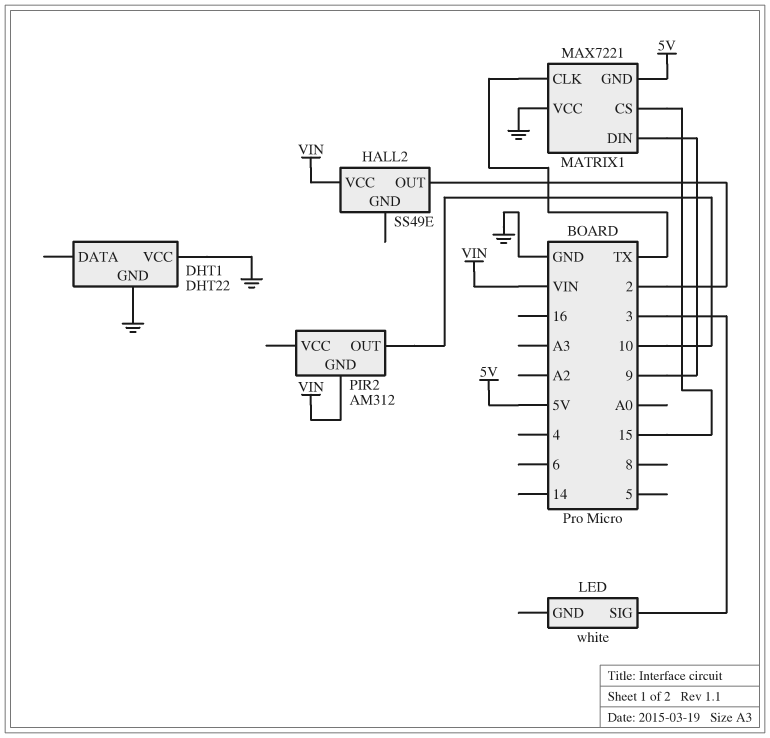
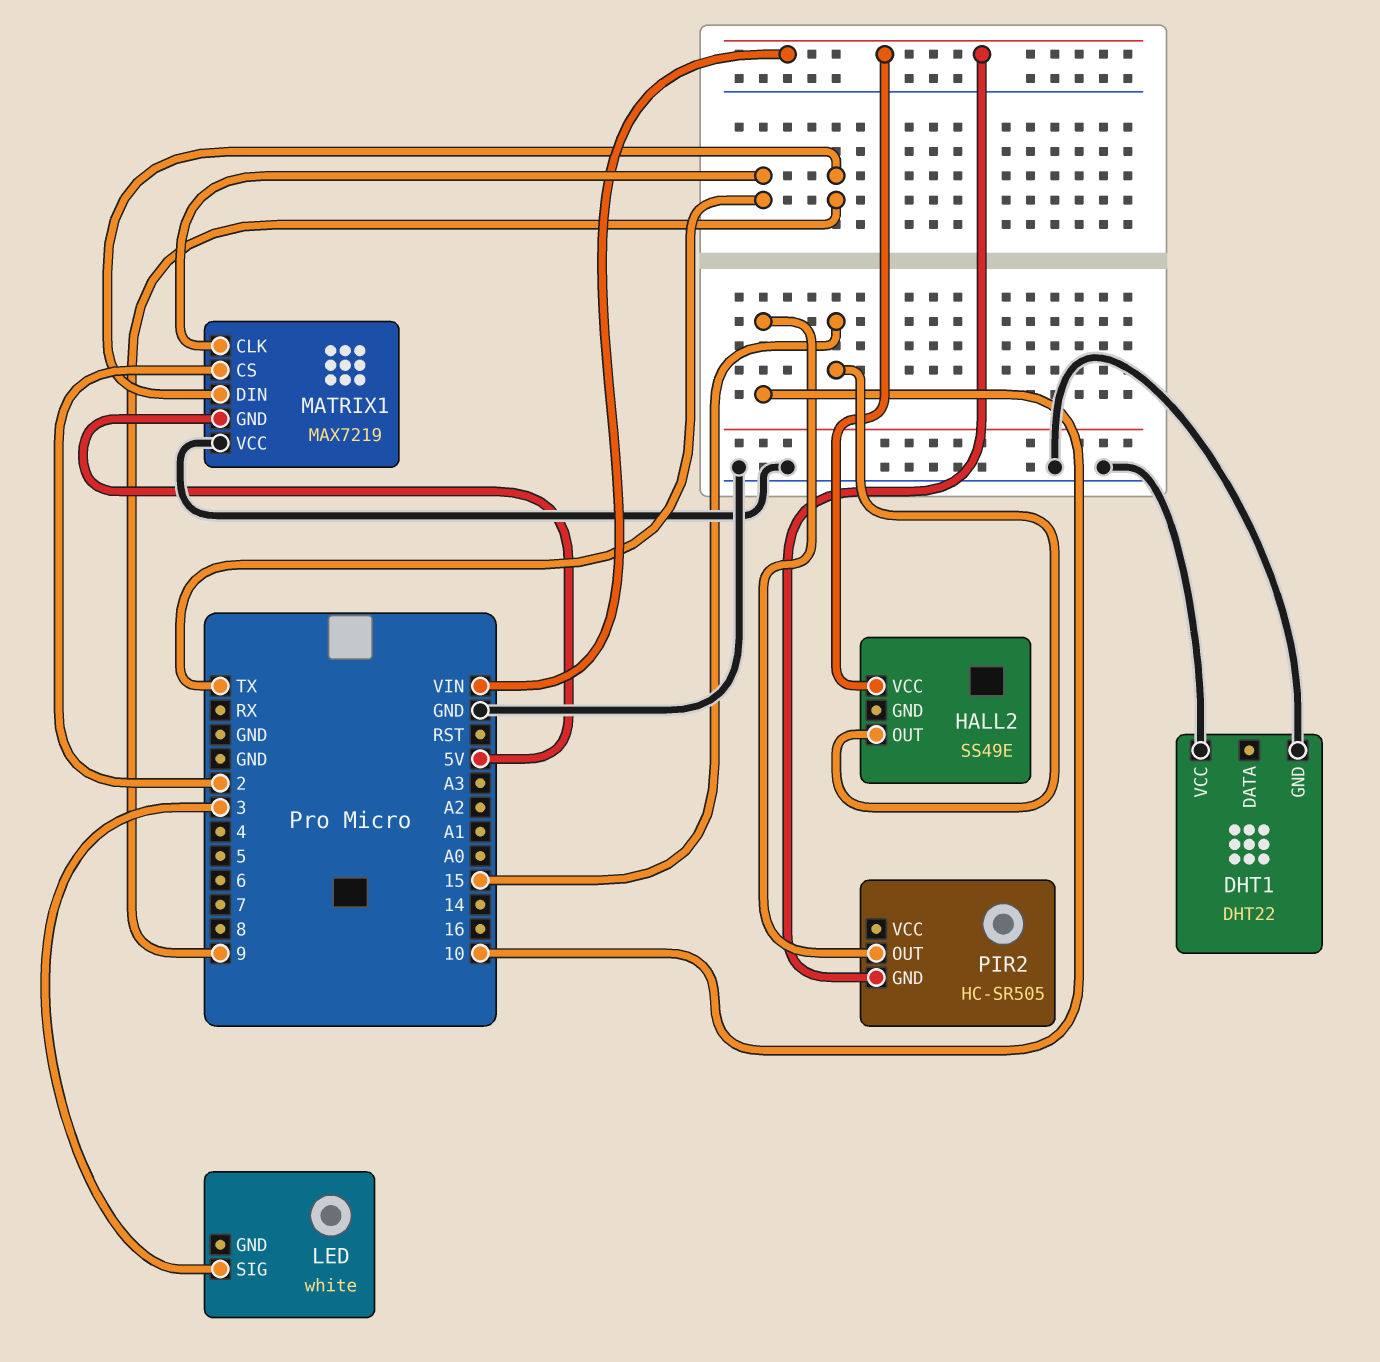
HALL2 pin OUT: 2 -> 15
MATRIX1: MAX7221 -> MAX7219
MATRIX1 pin CS: 15 -> 2
PIR2: AM312 -> HC-SR505

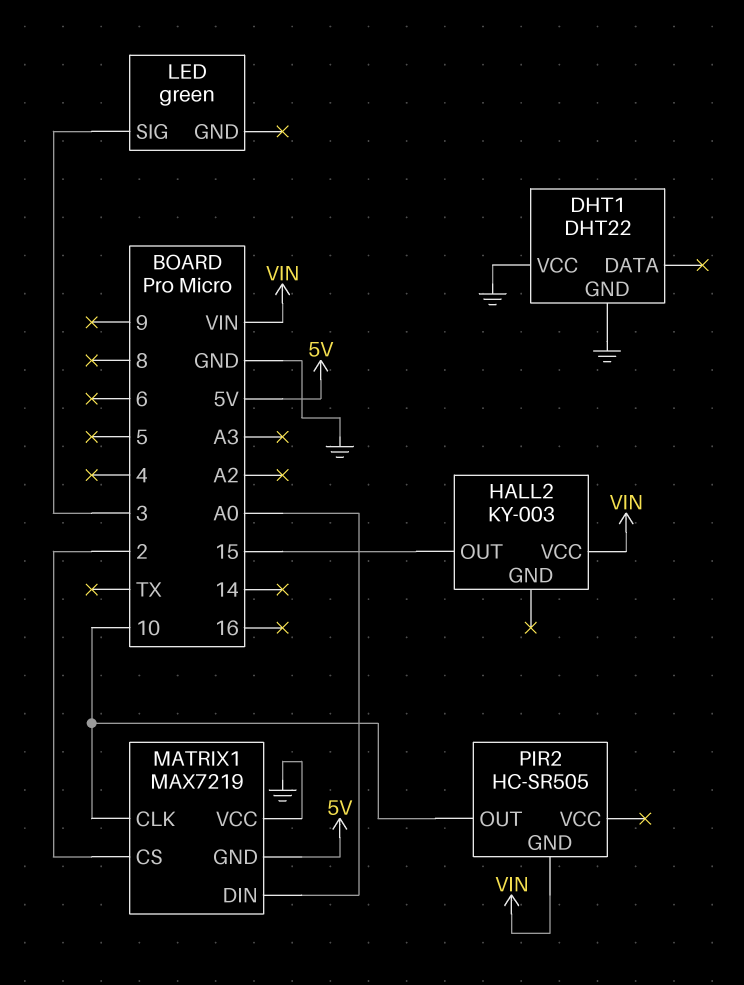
HALL2: SS49E -> KY-003
LED: white -> green
MATRIX1 pin CLK: TX -> 10
MATRIX1 pin DIN: 9 -> A0

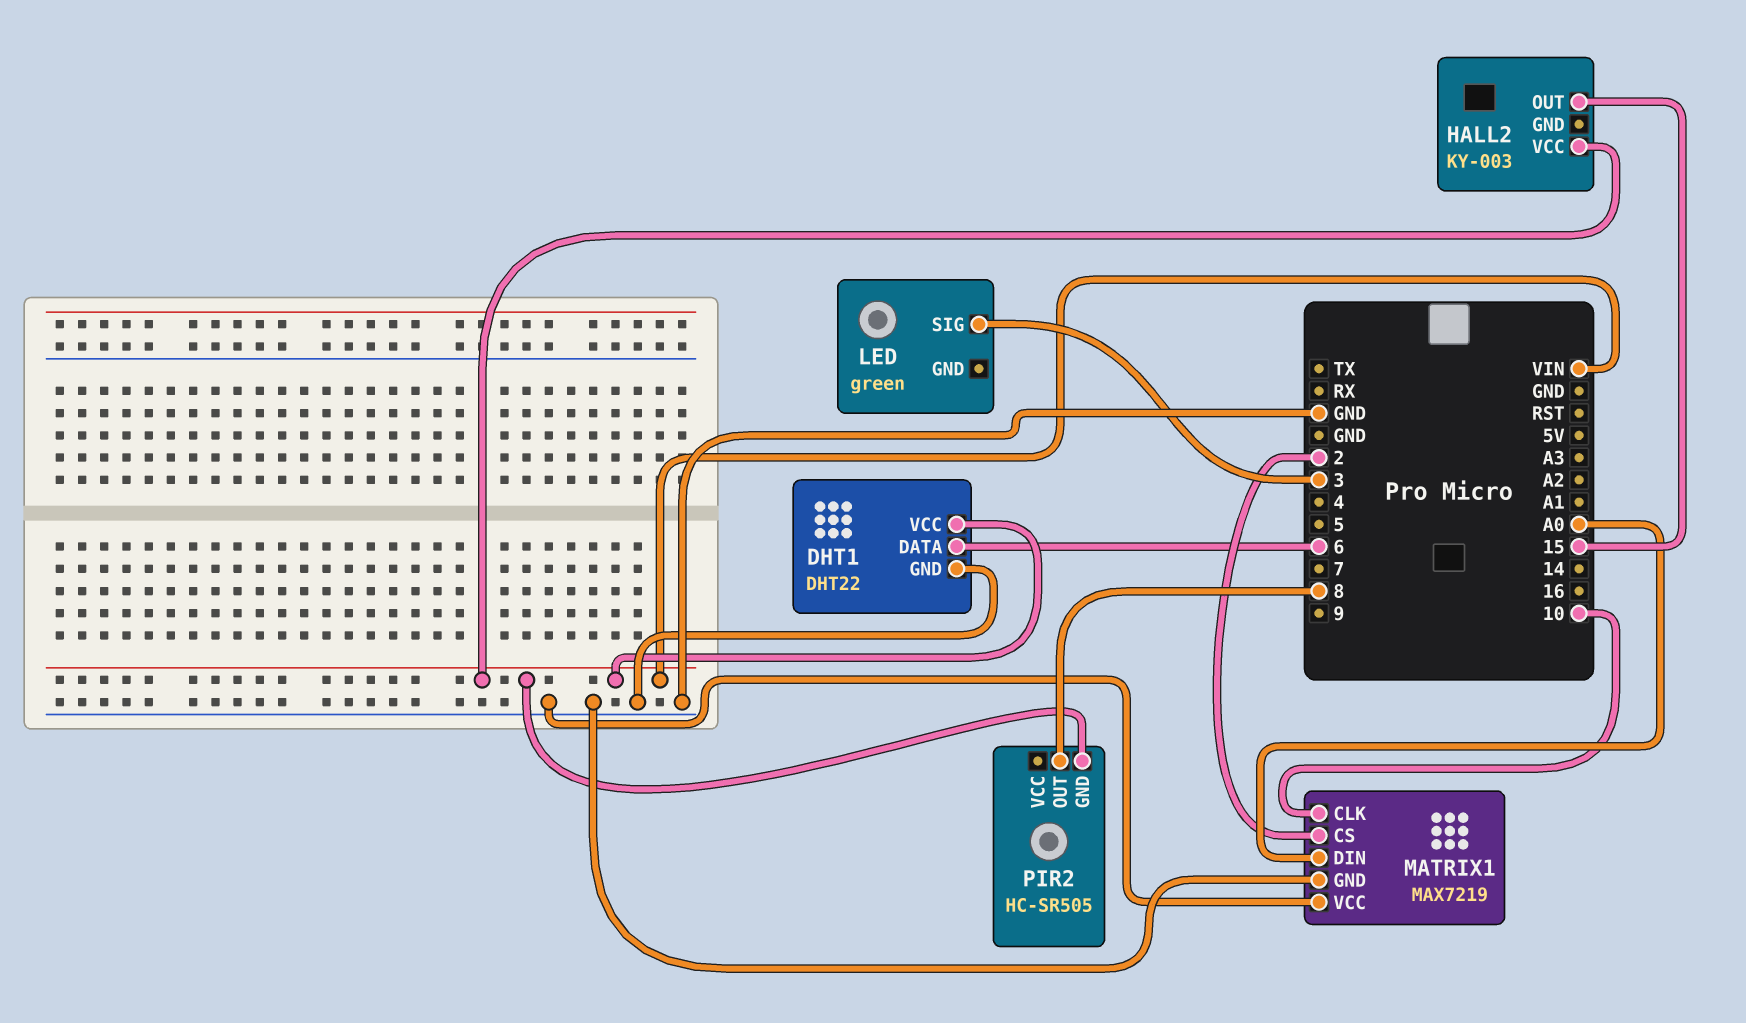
DHT1 pin DATA: none -> 6
DHT1 pin VCC: GND -> VIN
MATRIX1 pin GND: 5V -> GND
PIR2 pin OUT: 10 -> 8

